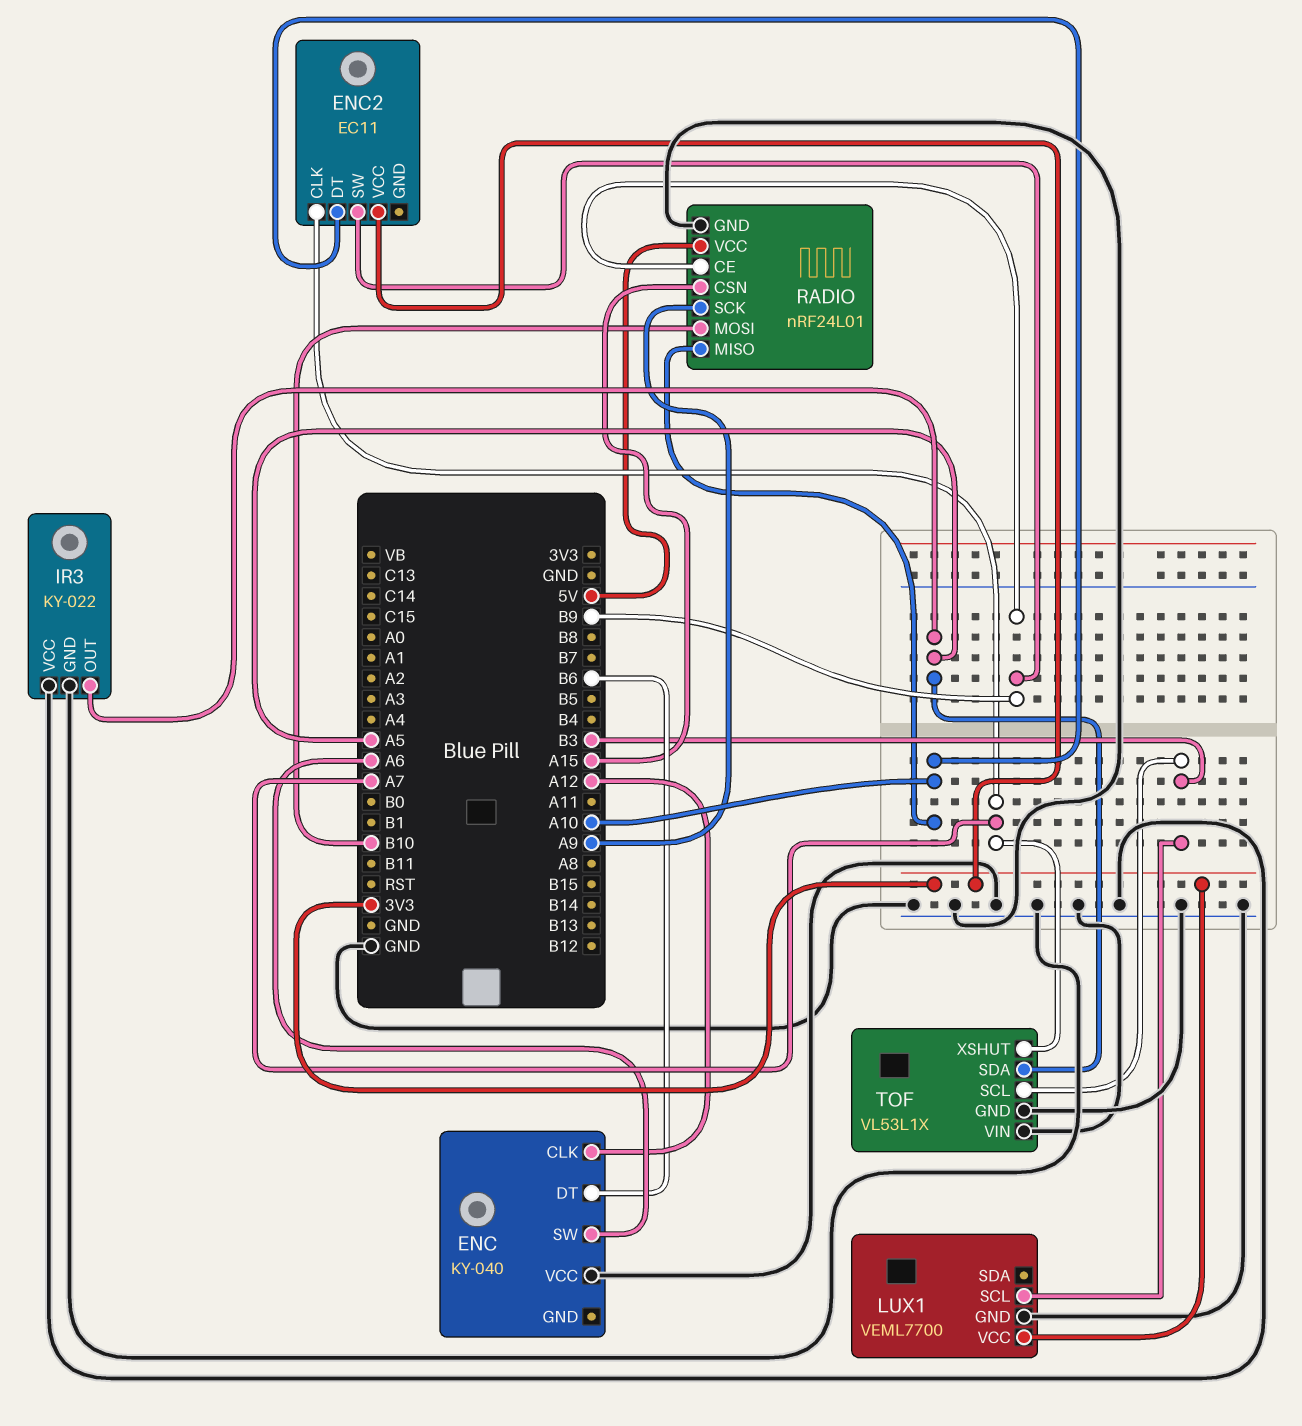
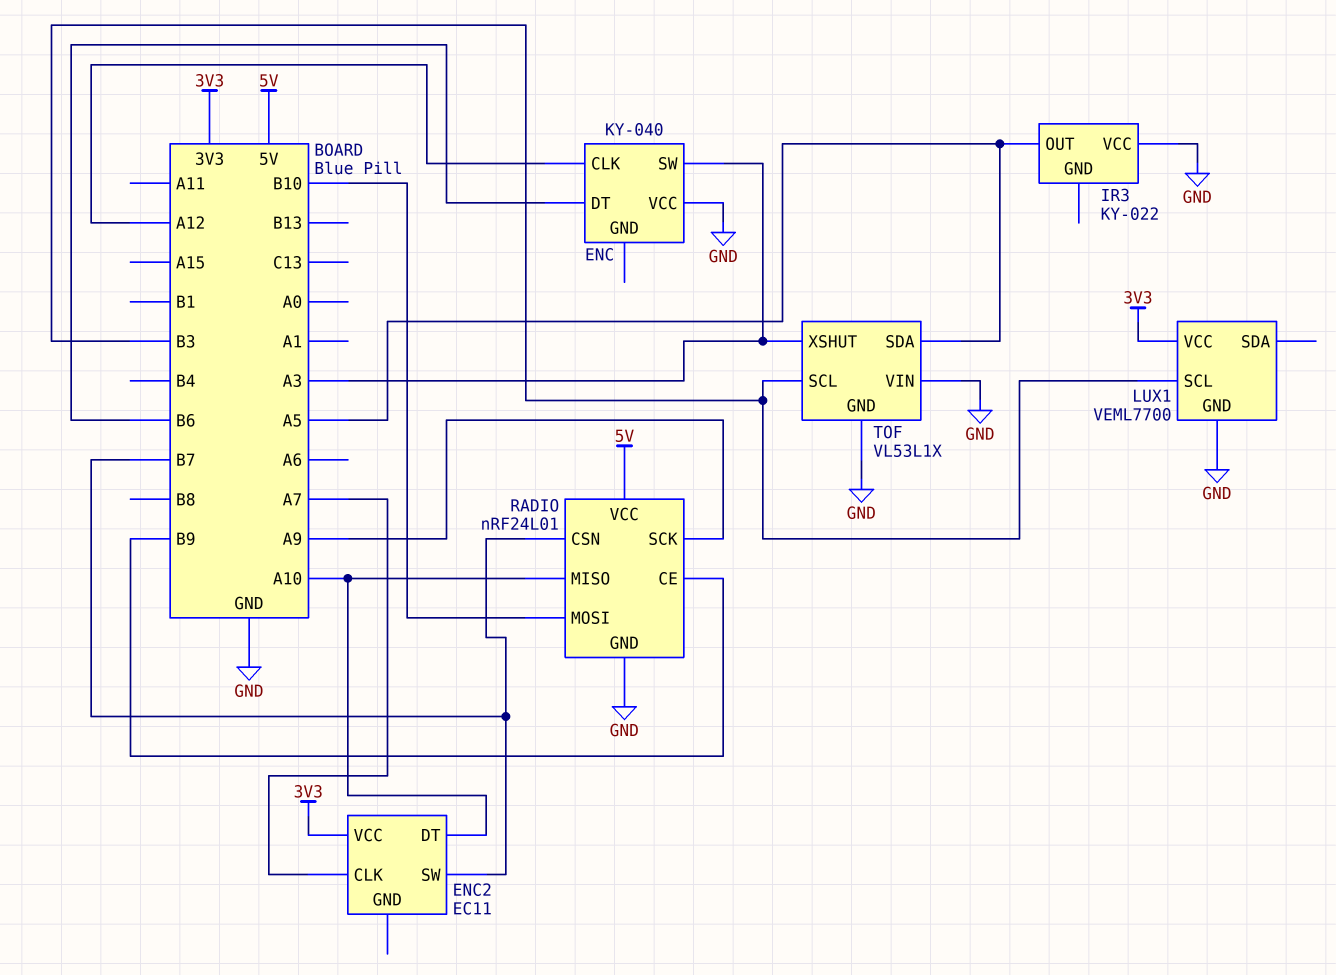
ENC pin SW: A6 -> A3
ENC2 pin SW: B9 -> B7
IR3 pin GND: GND -> none
RADIO pin CSN: A15 -> B7
TOF pin XSHUT: A7 -> A3

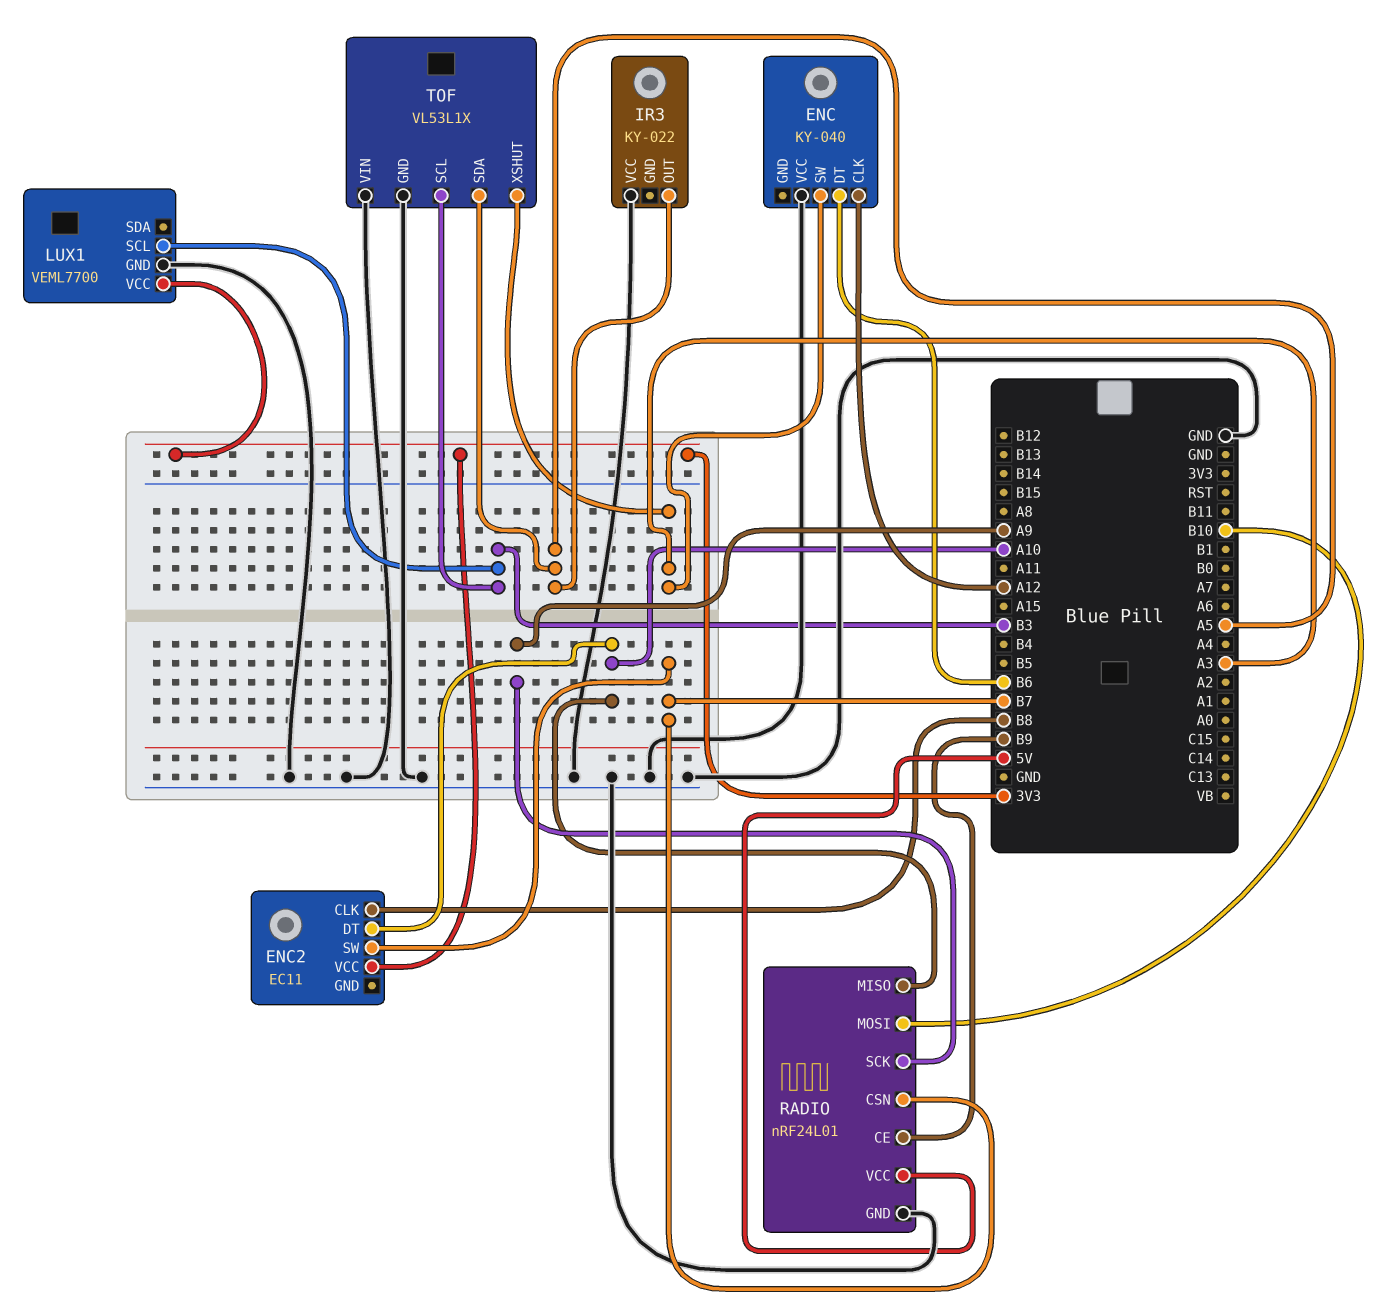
ENC2 pin CLK: A7 -> B8

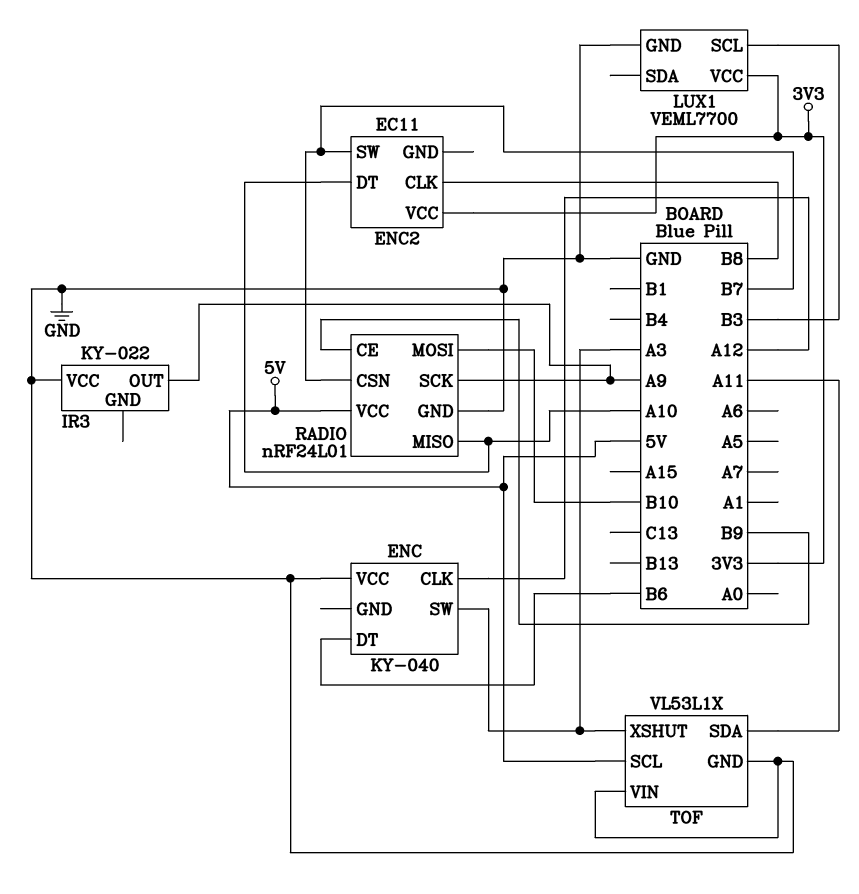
IR3 pin OUT: A5 -> A9
TOF pin SCL: B3 -> 5V
TOF pin SDA: A5 -> A11

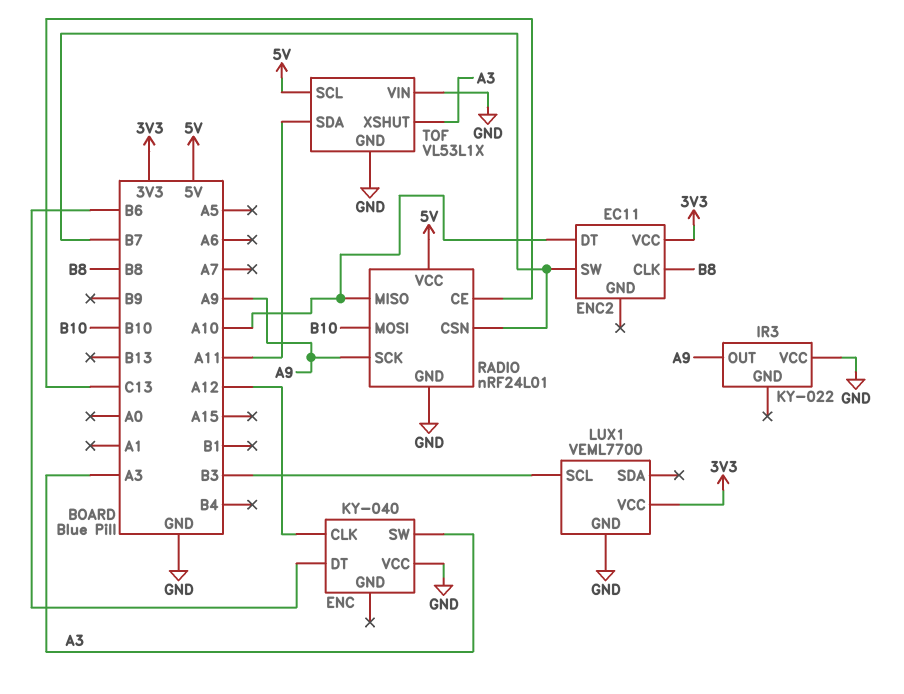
RADIO pin CE: B9 -> C13

